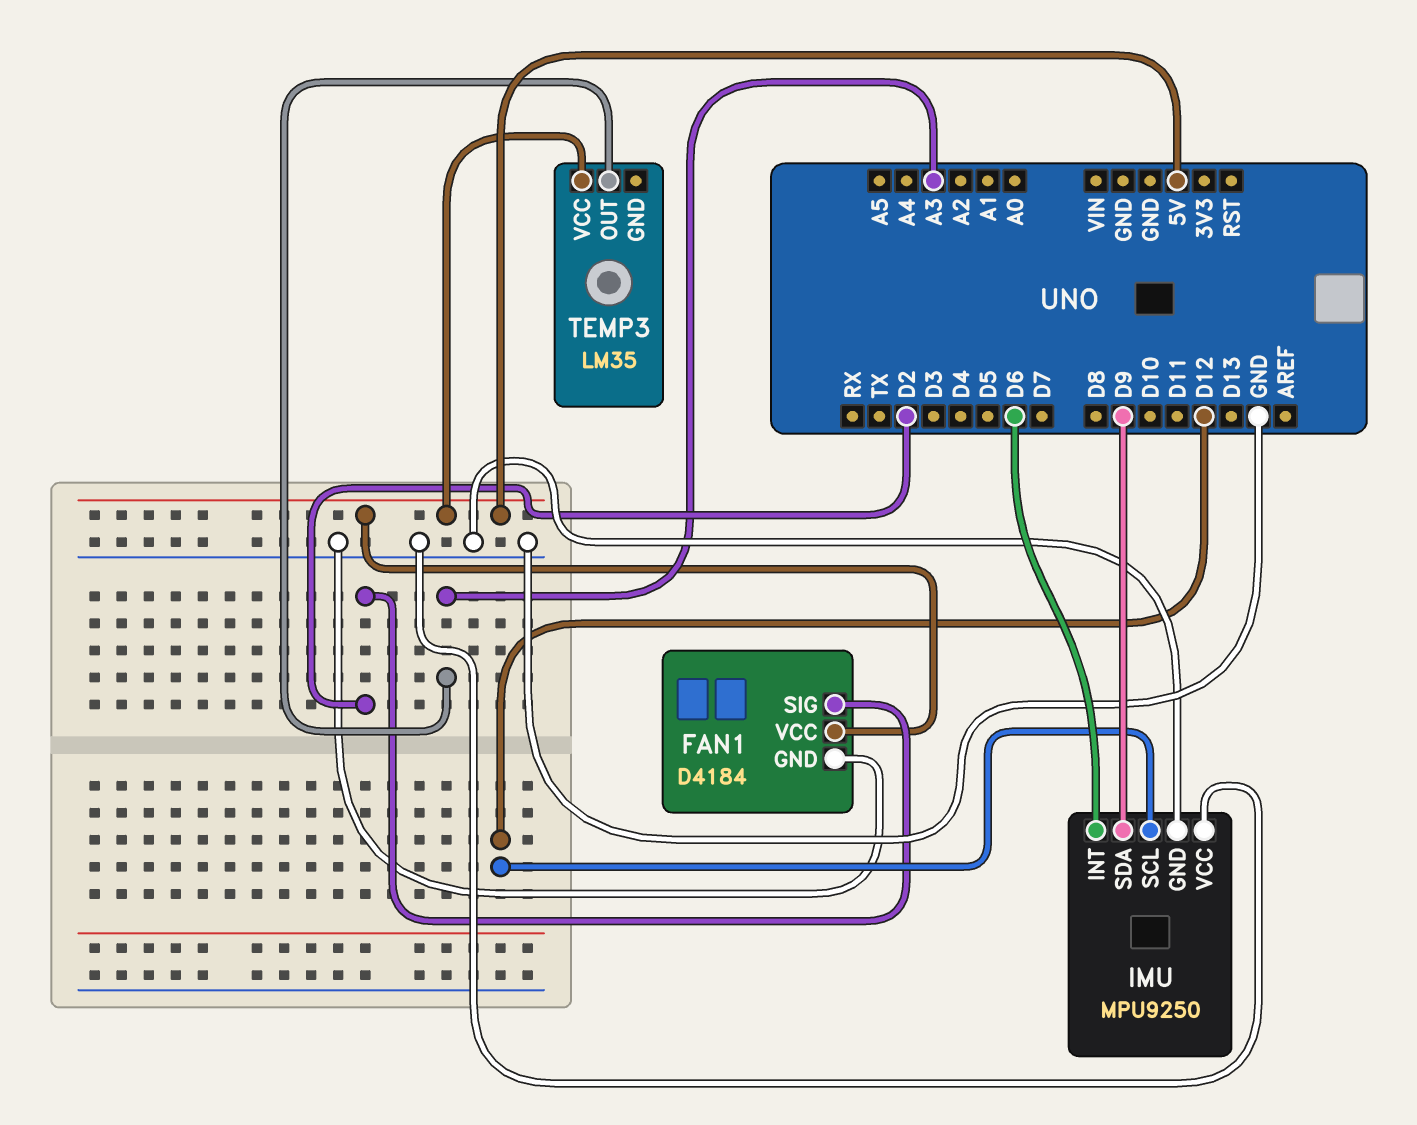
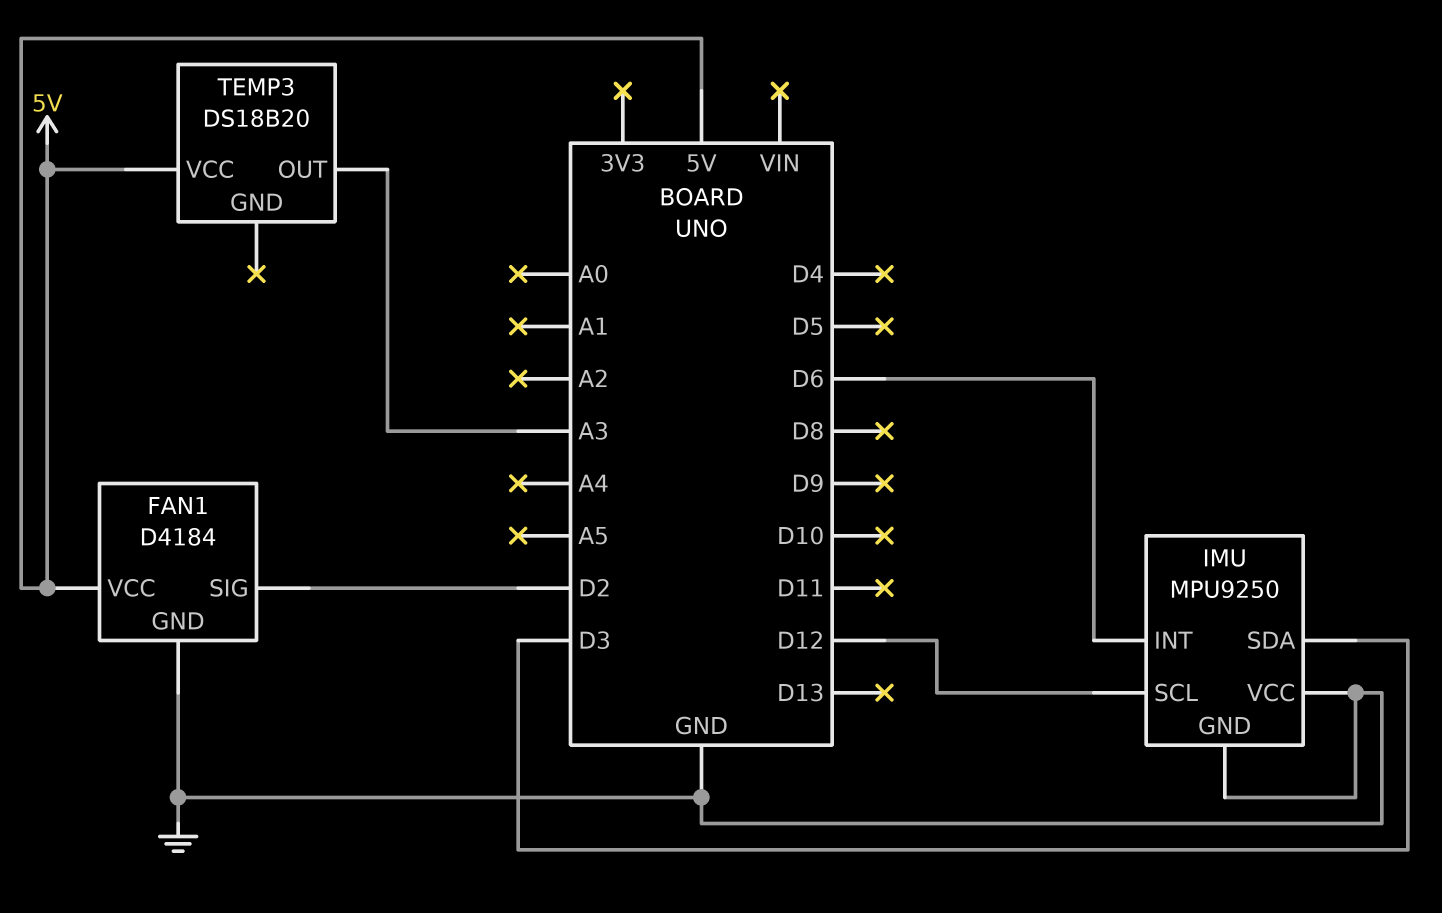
IMU pin SDA: D9 -> D3
TEMP3: LM35 -> DS18B20

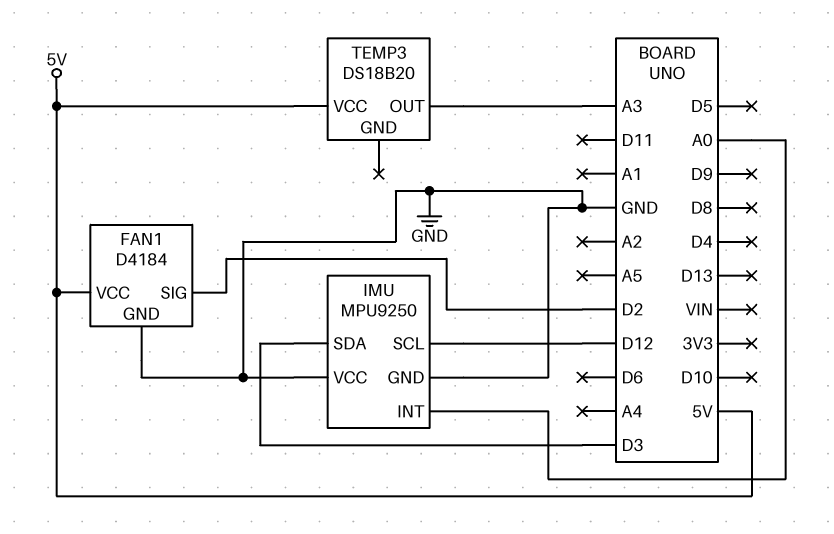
IMU pin INT: D6 -> A0

